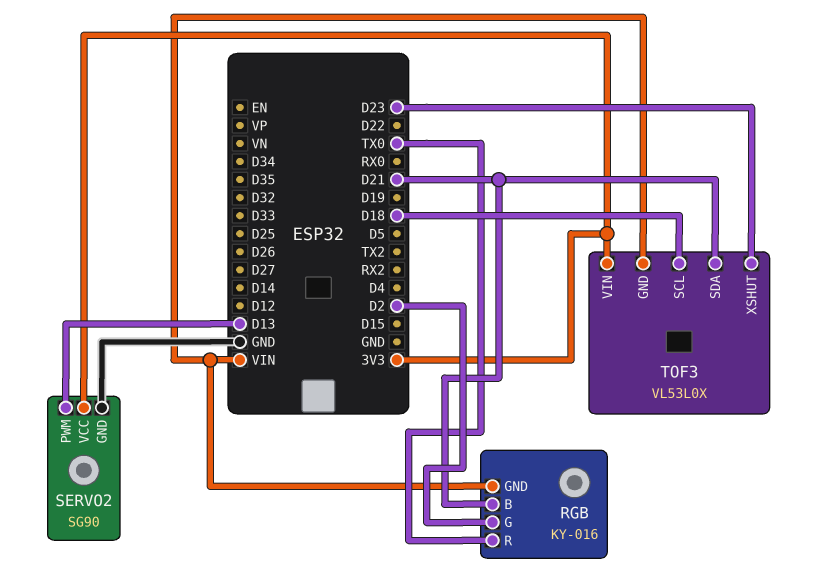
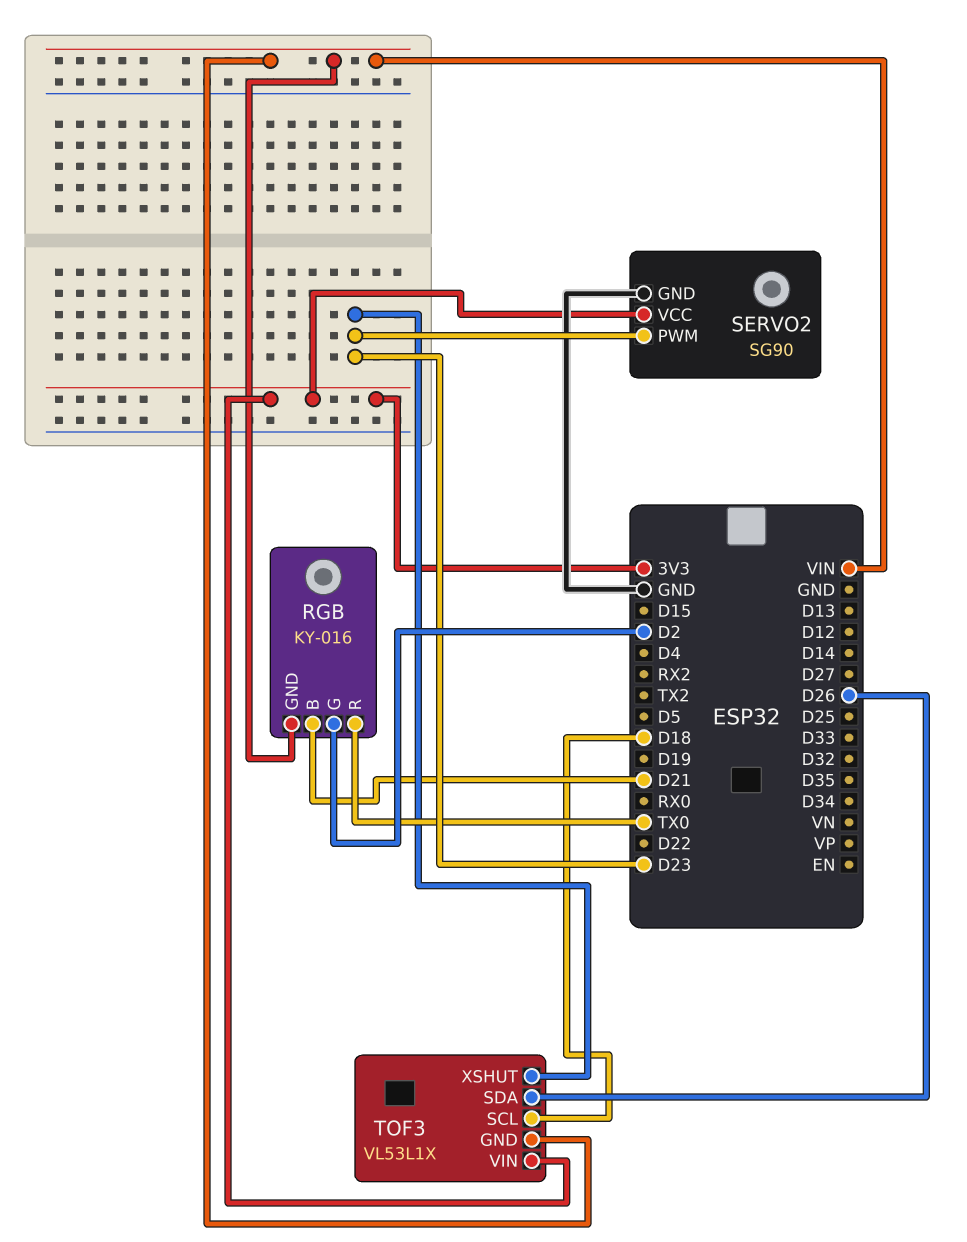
SERVO2 pin PWM: D13 -> D23
TOF3: VL53L0X -> VL53L1X
TOF3 pin SDA: D21 -> D26

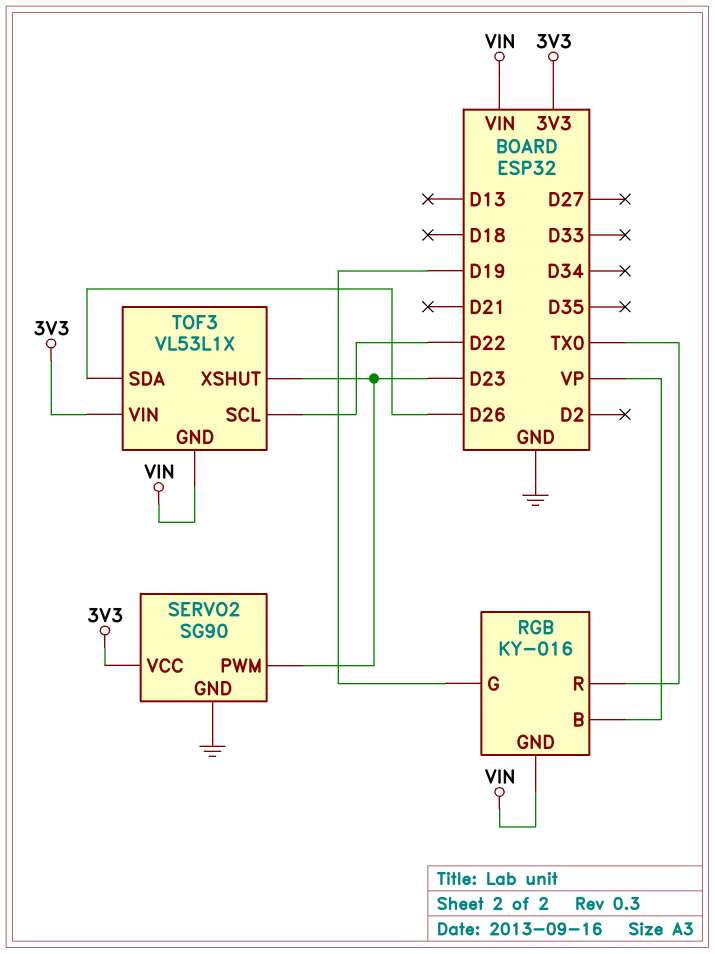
RGB pin B: D21 -> VP
RGB pin G: D2 -> D19
TOF3 pin SCL: D18 -> D22

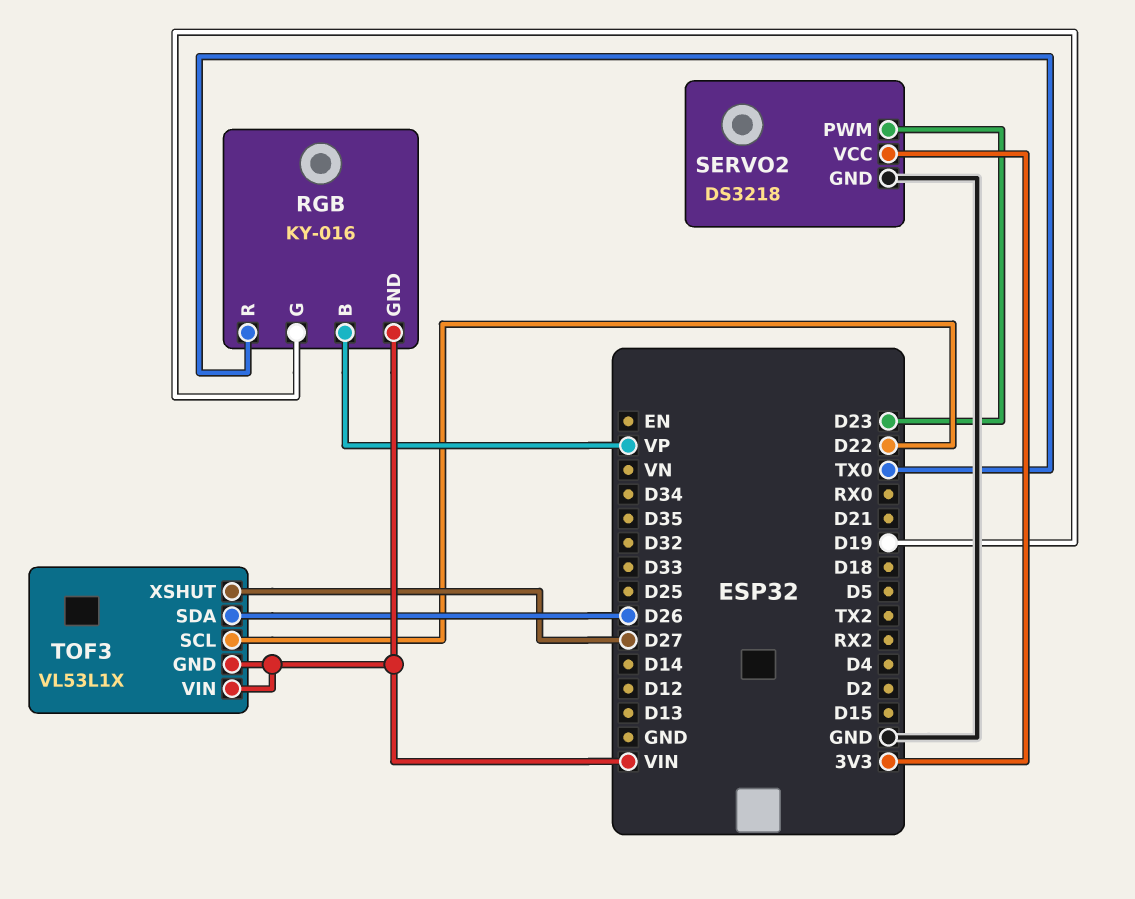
SERVO2: SG90 -> DS3218
TOF3 pin VIN: 3V3 -> VIN
TOF3 pin XSHUT: D23 -> D27

